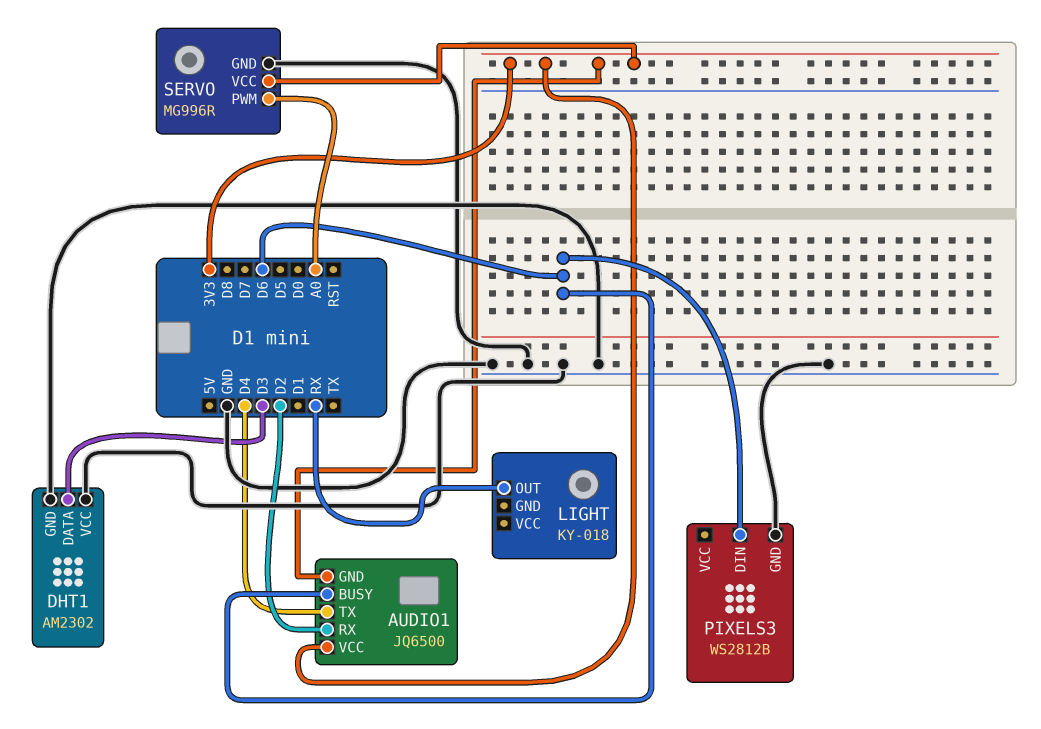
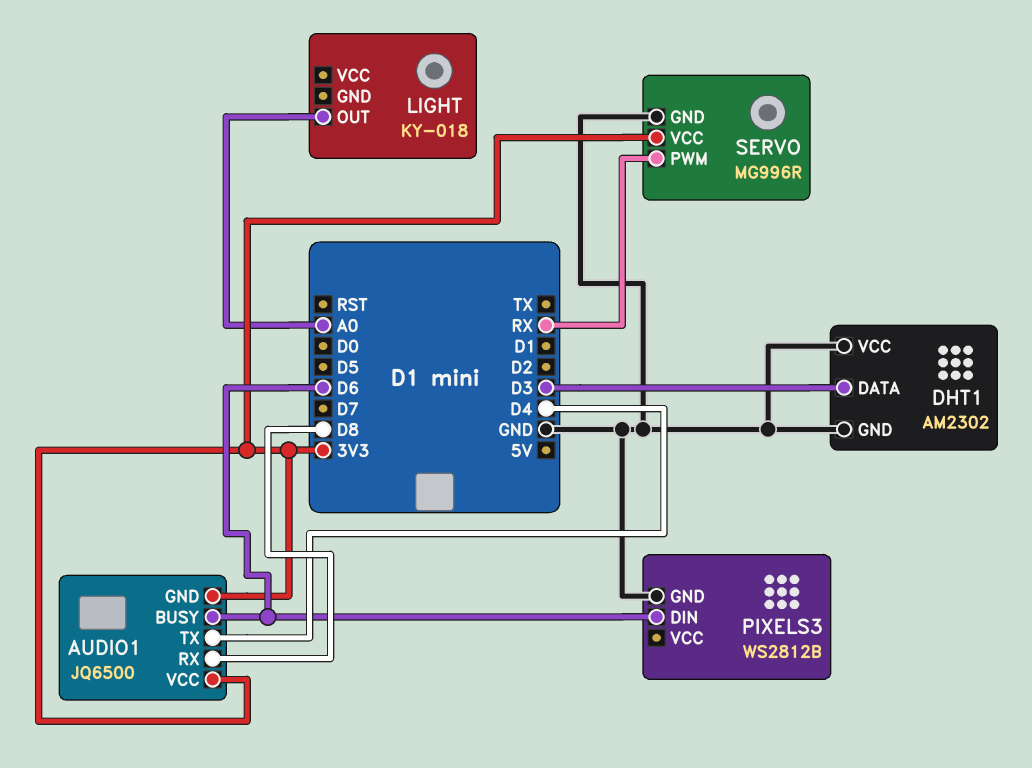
AUDIO1 pin RX: D2 -> D8
LIGHT pin OUT: RX -> A0
SERVO pin PWM: A0 -> RX

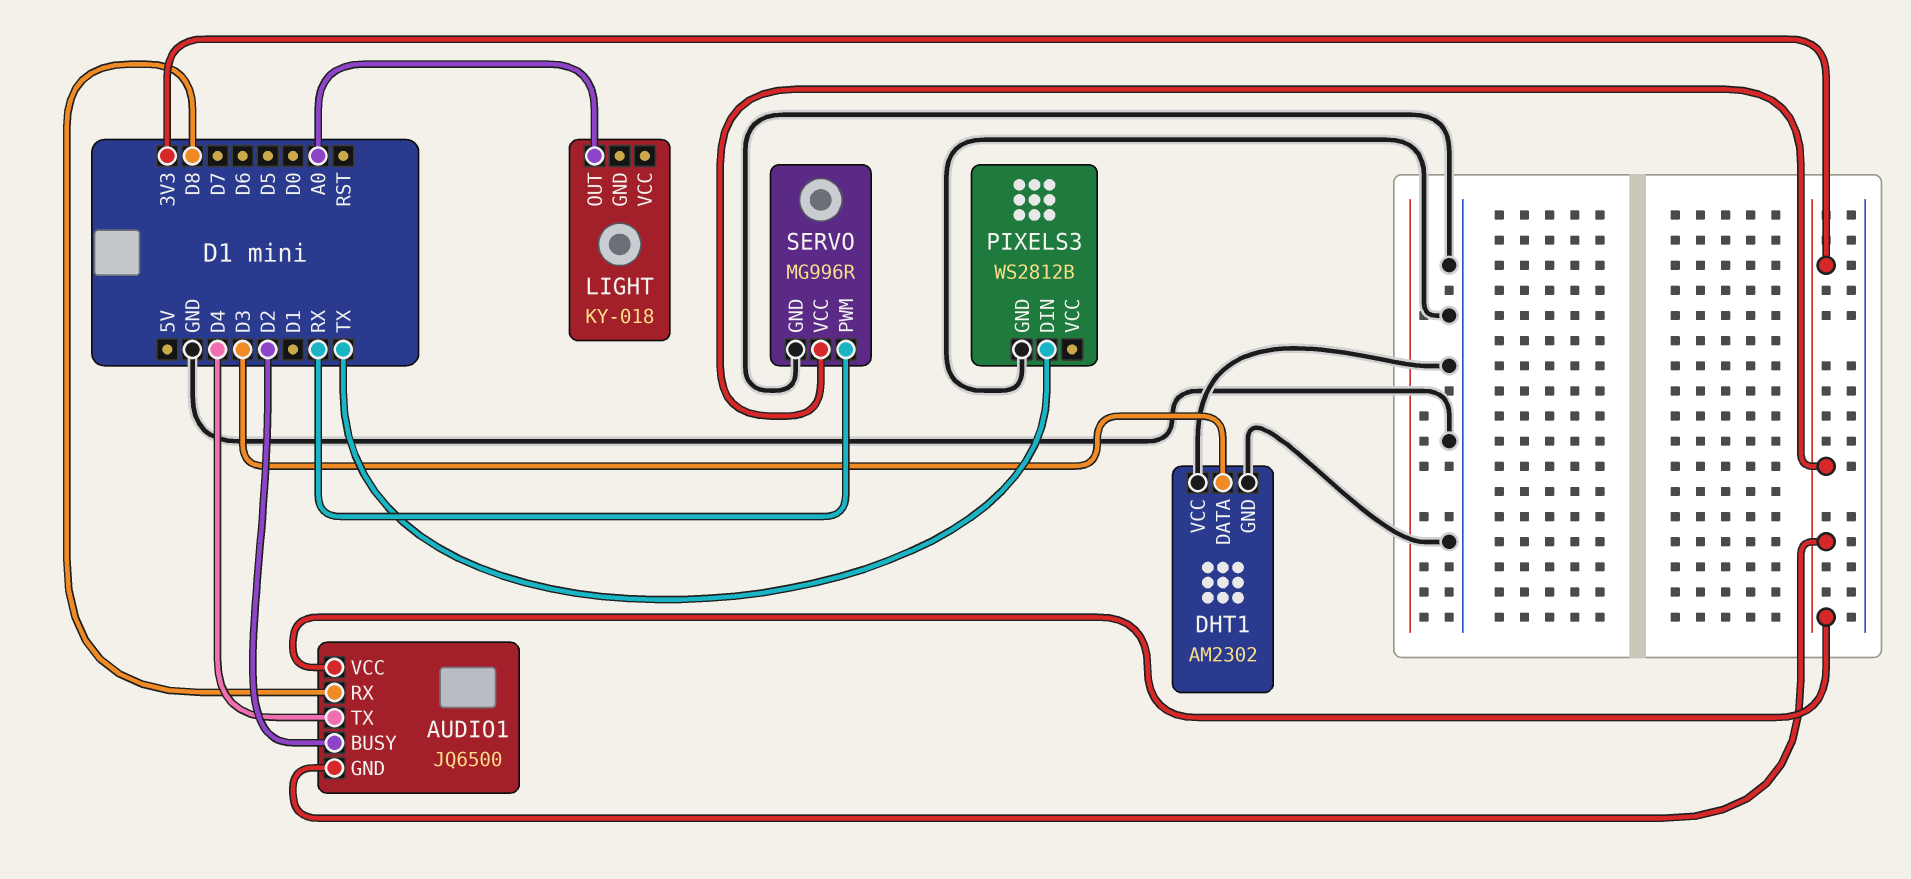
AUDIO1 pin BUSY: D6 -> D2
PIXELS3 pin DIN: D6 -> TX

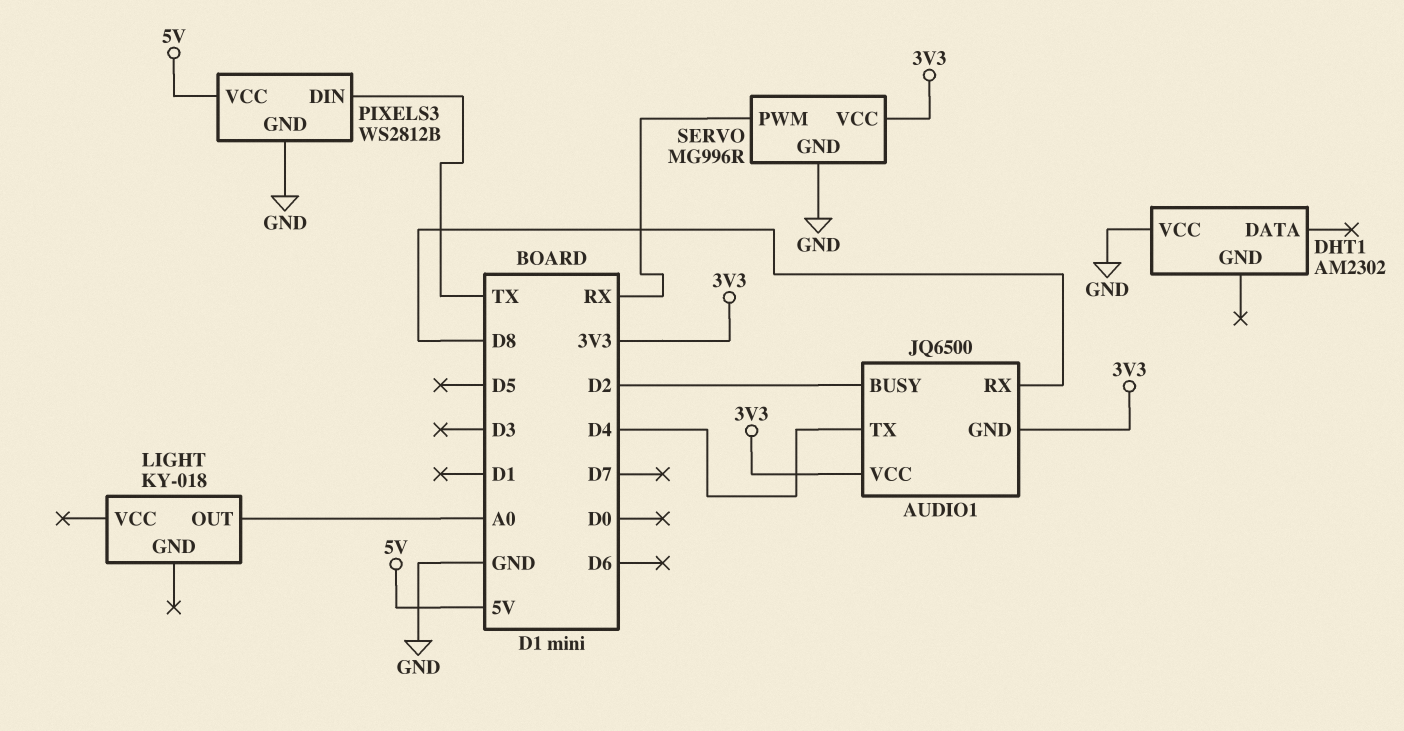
DHT1 pin DATA: D3 -> none
DHT1 pin GND: GND -> none
PIXELS3 pin VCC: none -> 5V

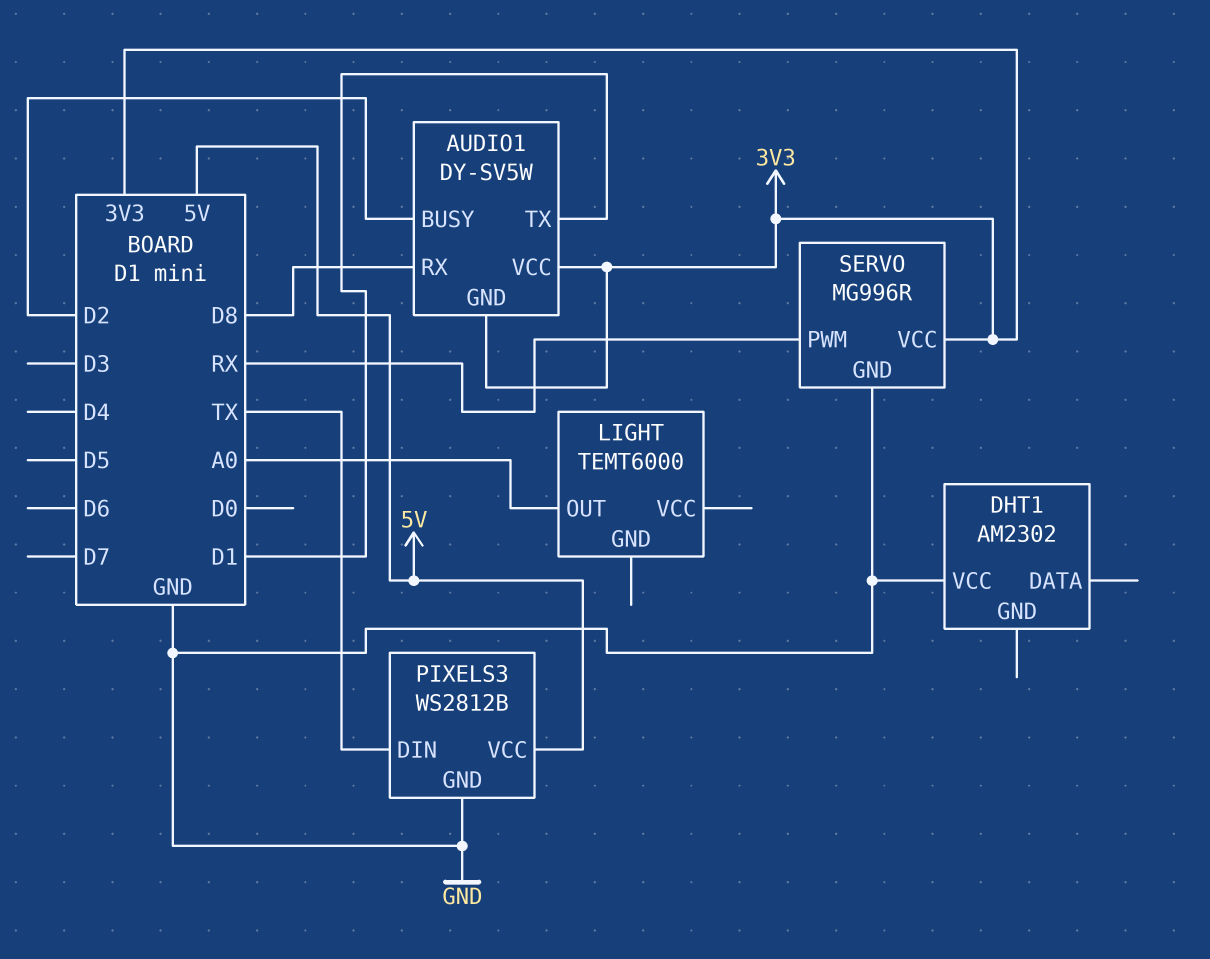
AUDIO1: JQ6500 -> DY-SV5W
AUDIO1 pin TX: D4 -> D1
LIGHT: KY-018 -> TEMT6000

